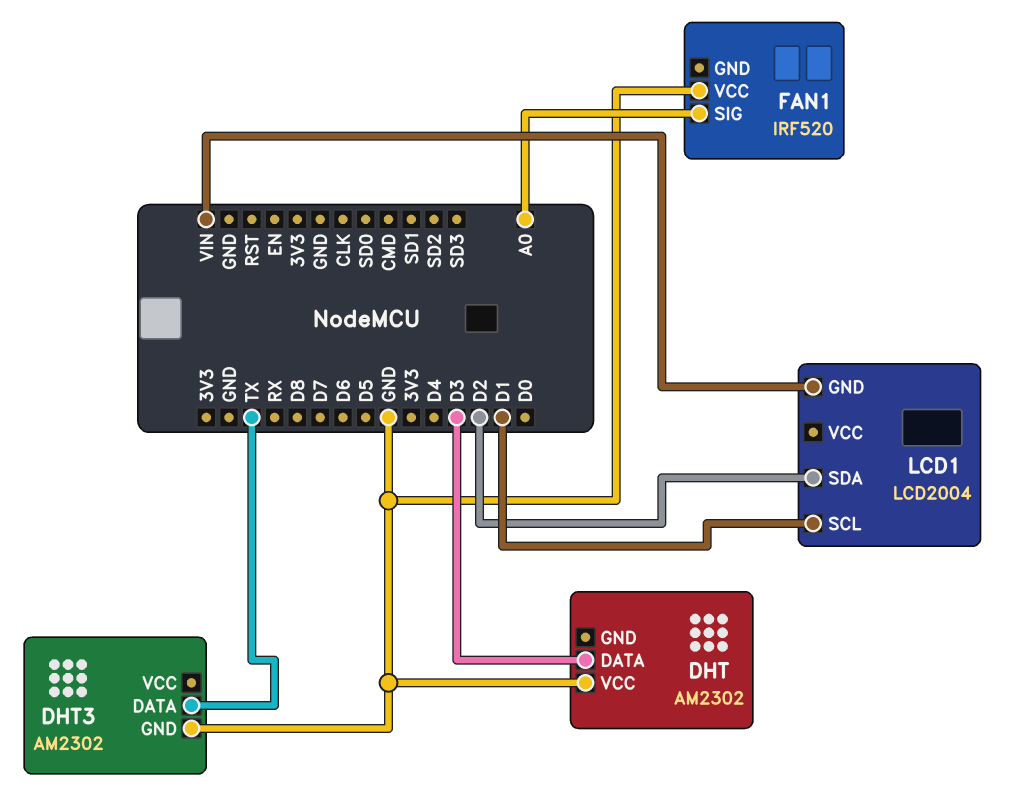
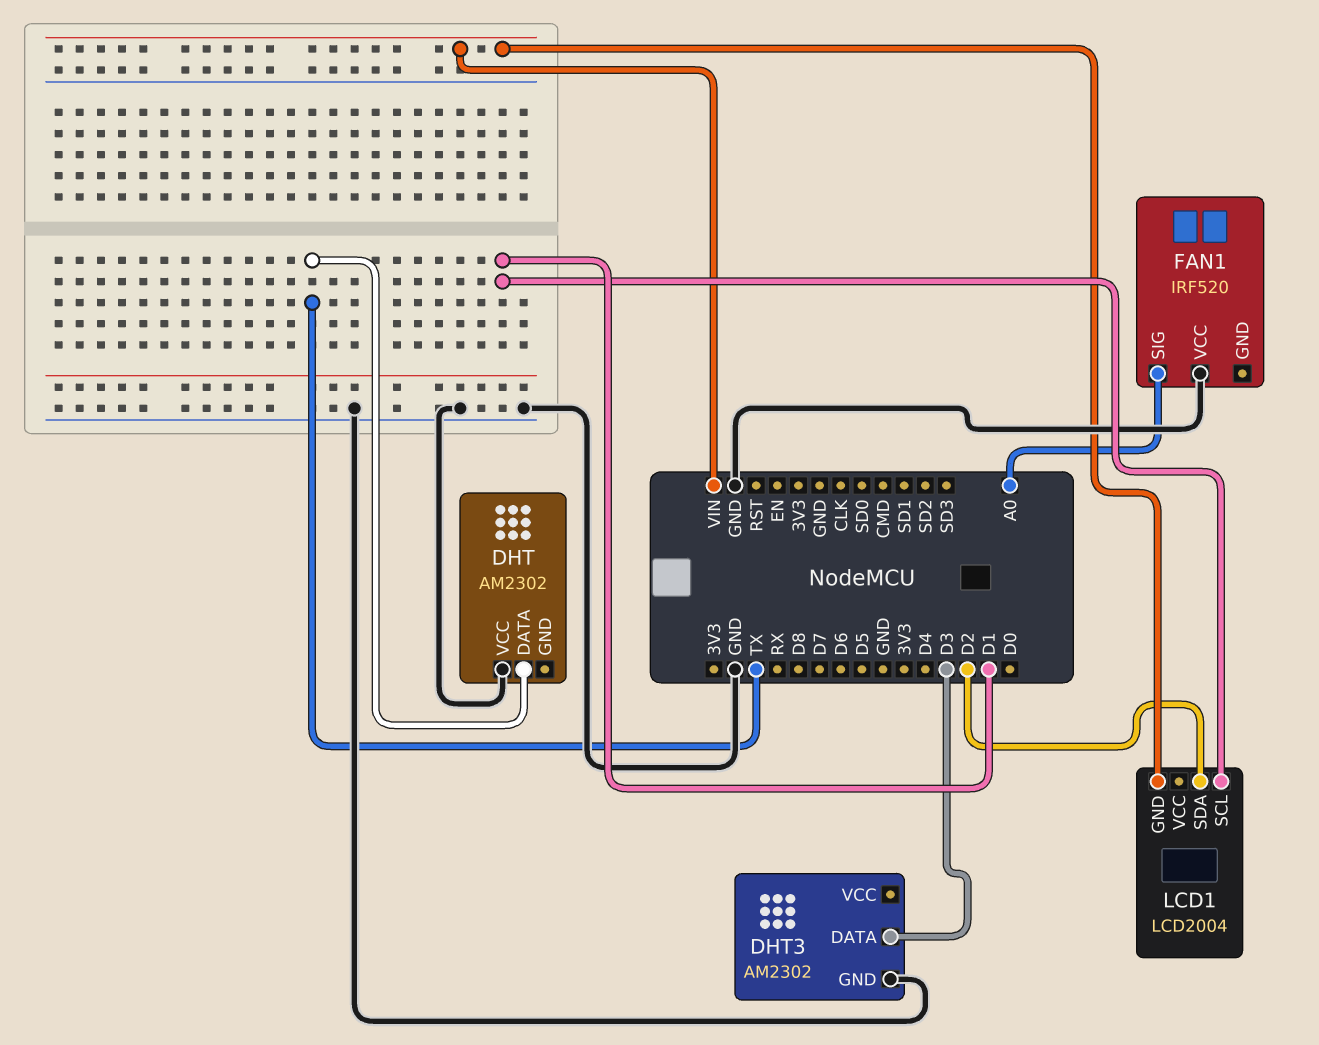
DHT pin DATA: D3 -> TX
DHT3 pin DATA: TX -> D3

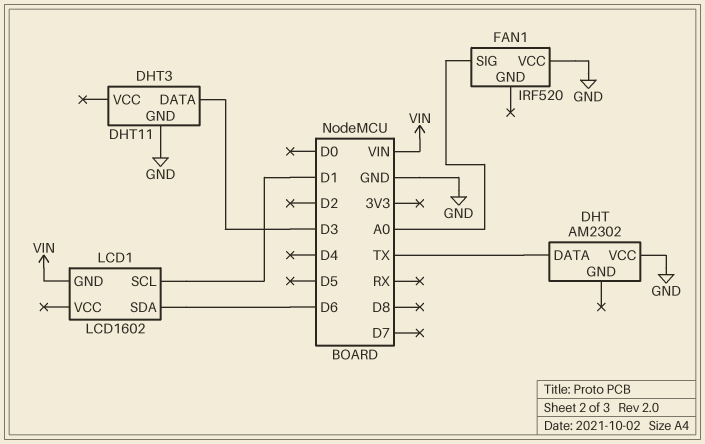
DHT3: AM2302 -> DHT11
LCD1: LCD2004 -> LCD1602
LCD1 pin SDA: D2 -> D6

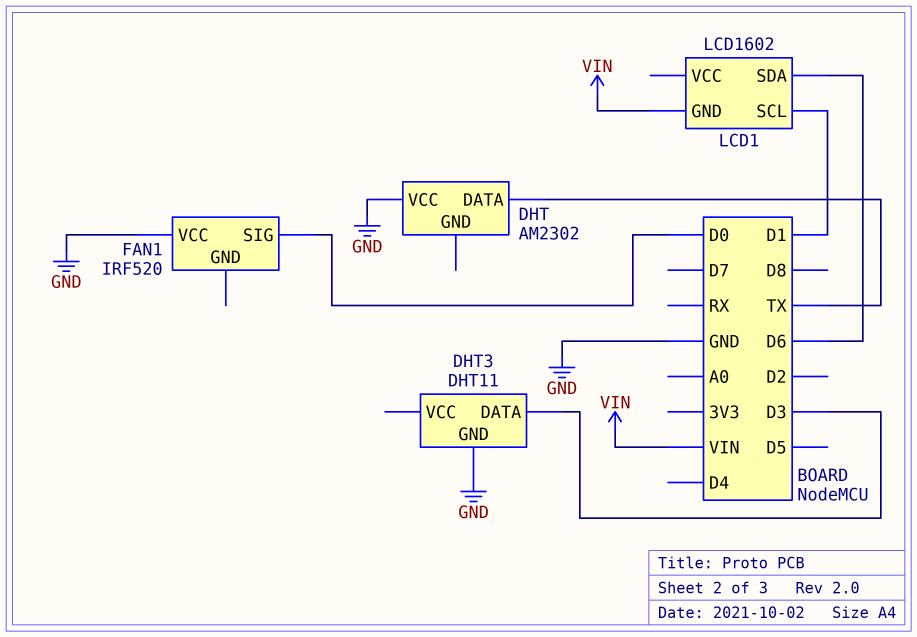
FAN1 pin SIG: A0 -> D0

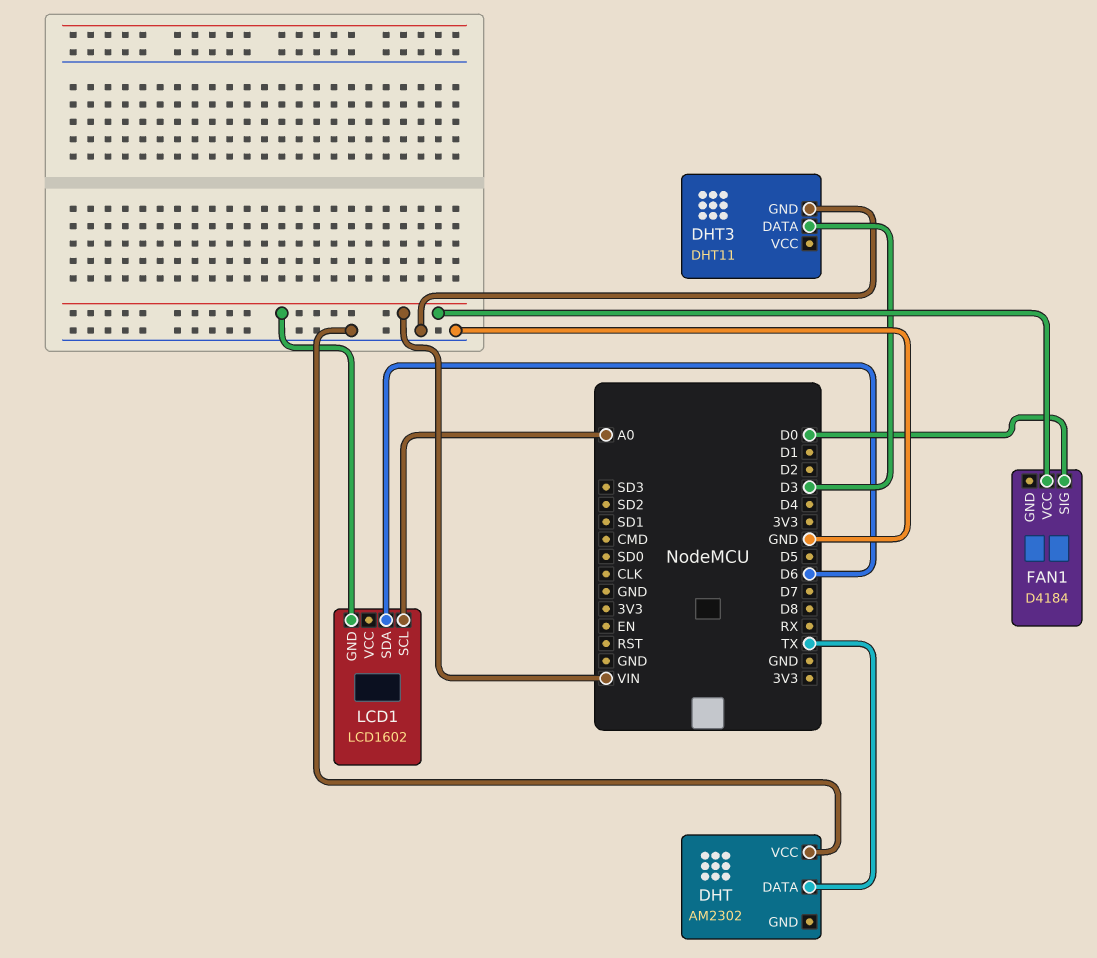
FAN1: IRF520 -> D4184
FAN1 pin VCC: GND -> VIN
LCD1 pin SCL: D1 -> A0

